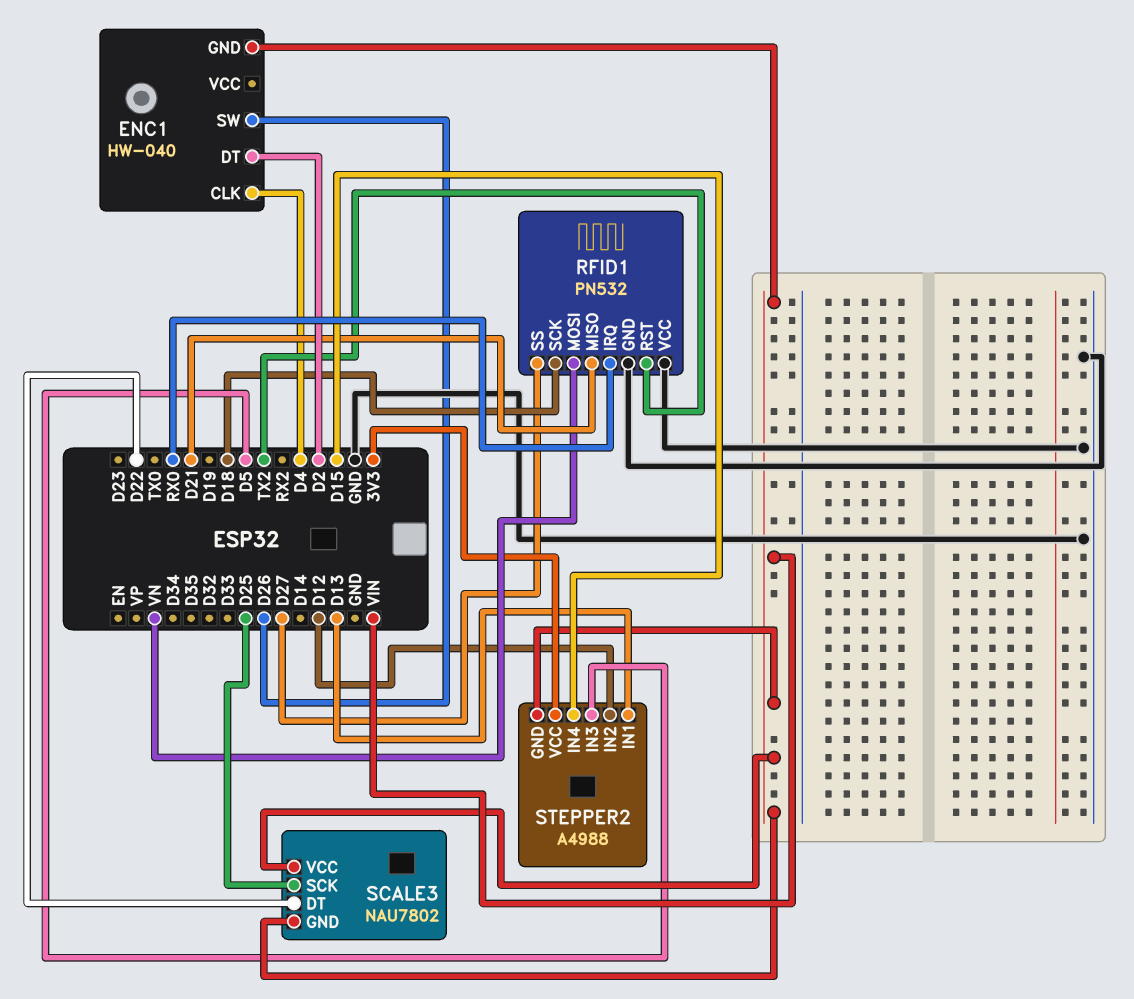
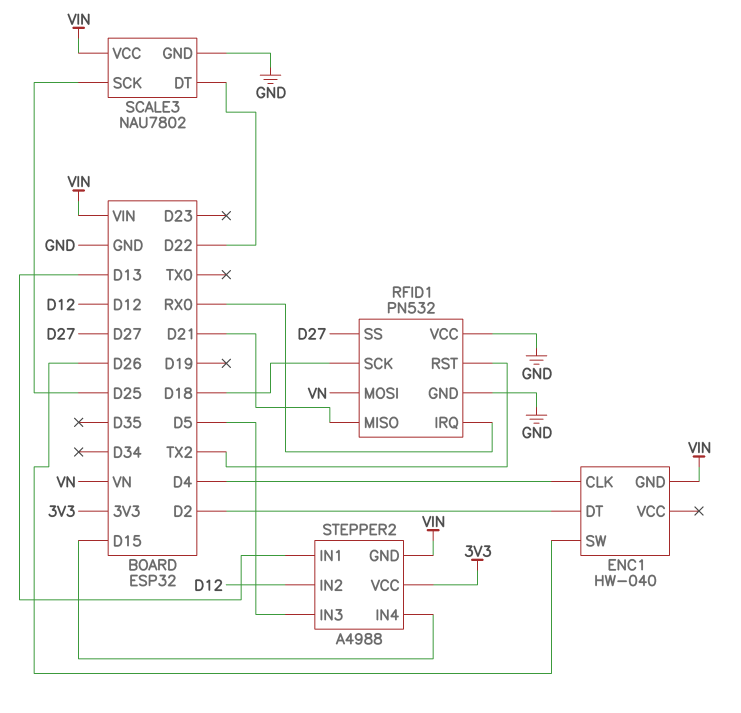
SCALE3 pin GND: VIN -> GND

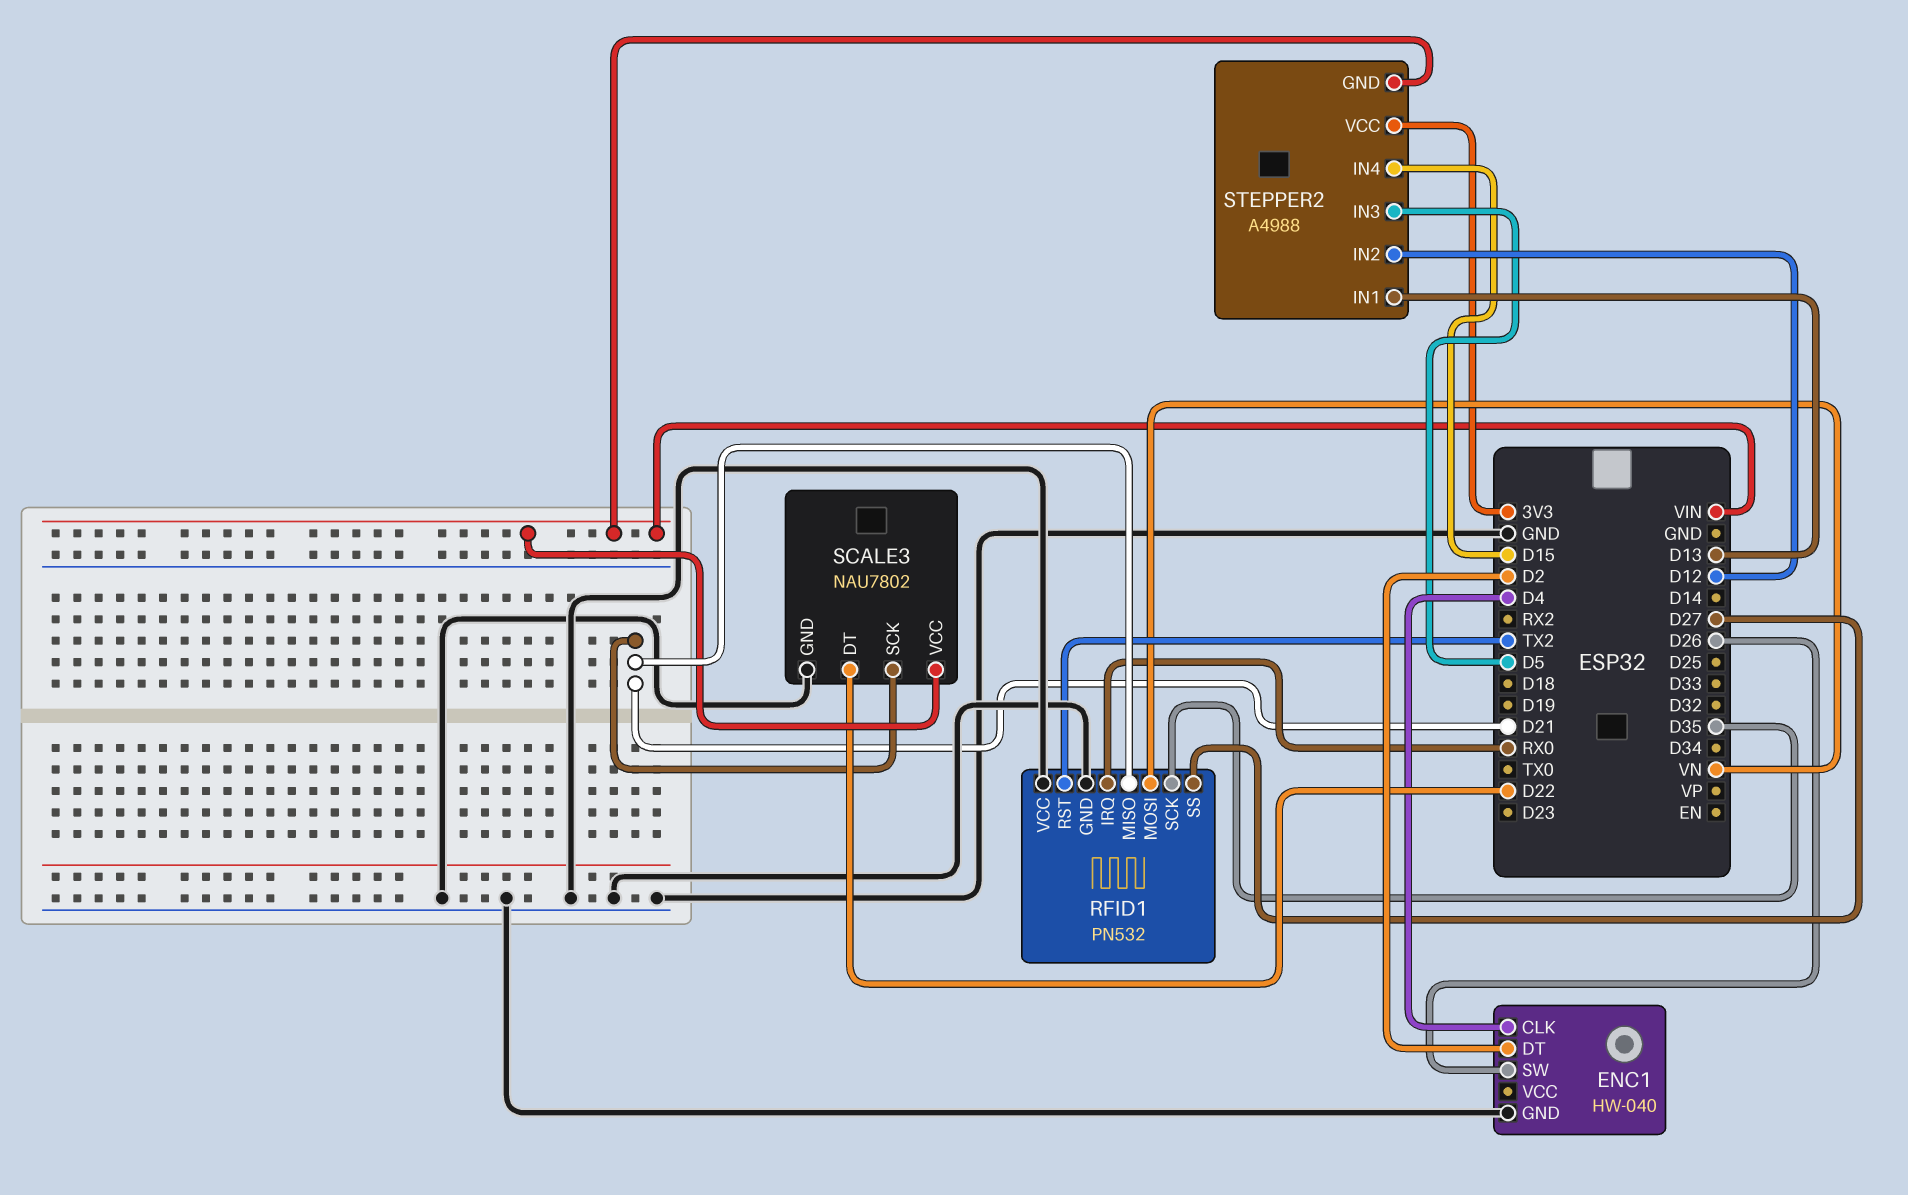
ENC1 pin GND: VIN -> GND
RFID1 pin SCK: D18 -> D35
SCALE3 pin SCK: D25 -> D21

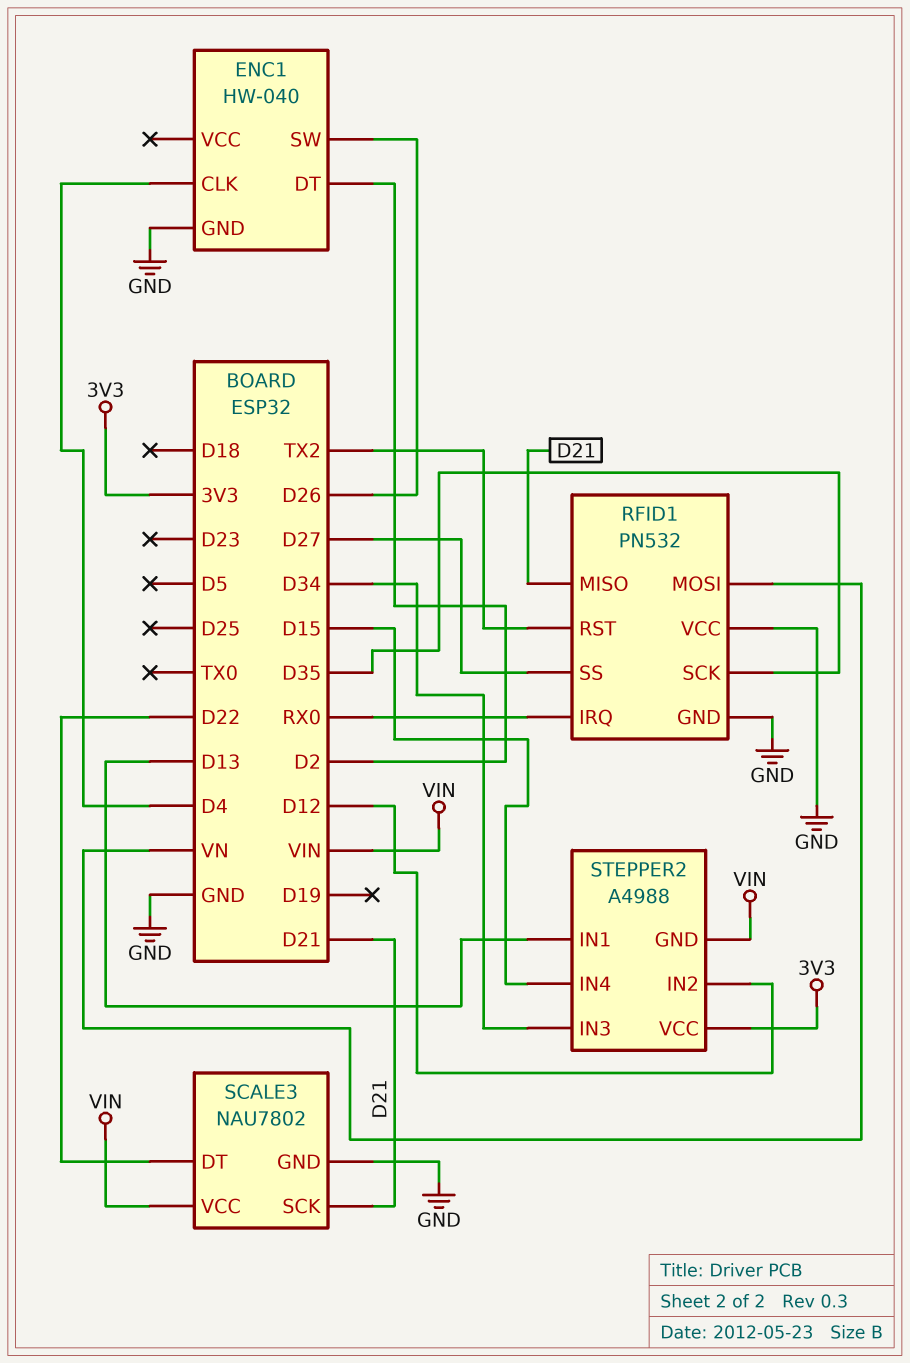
STEPPER2 pin IN3: D5 -> D34

